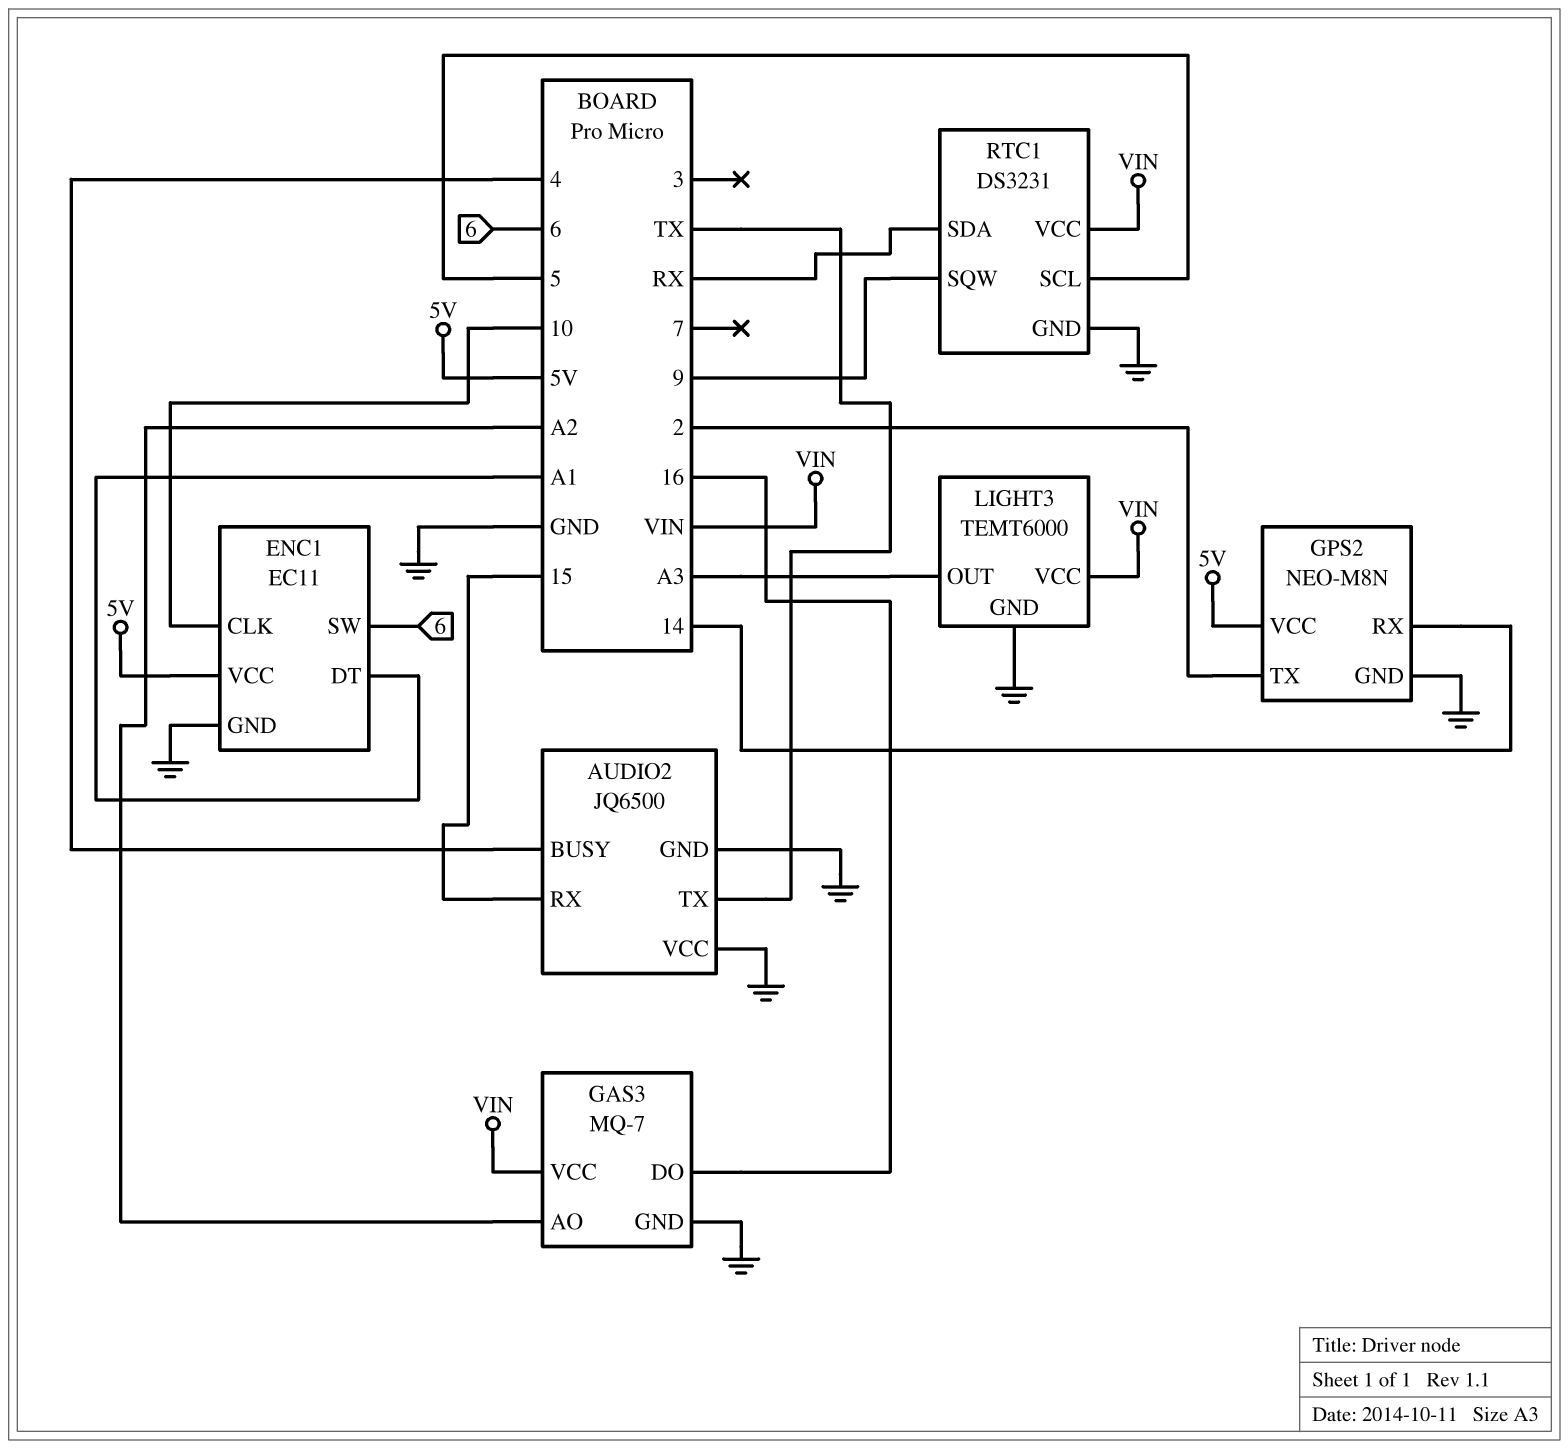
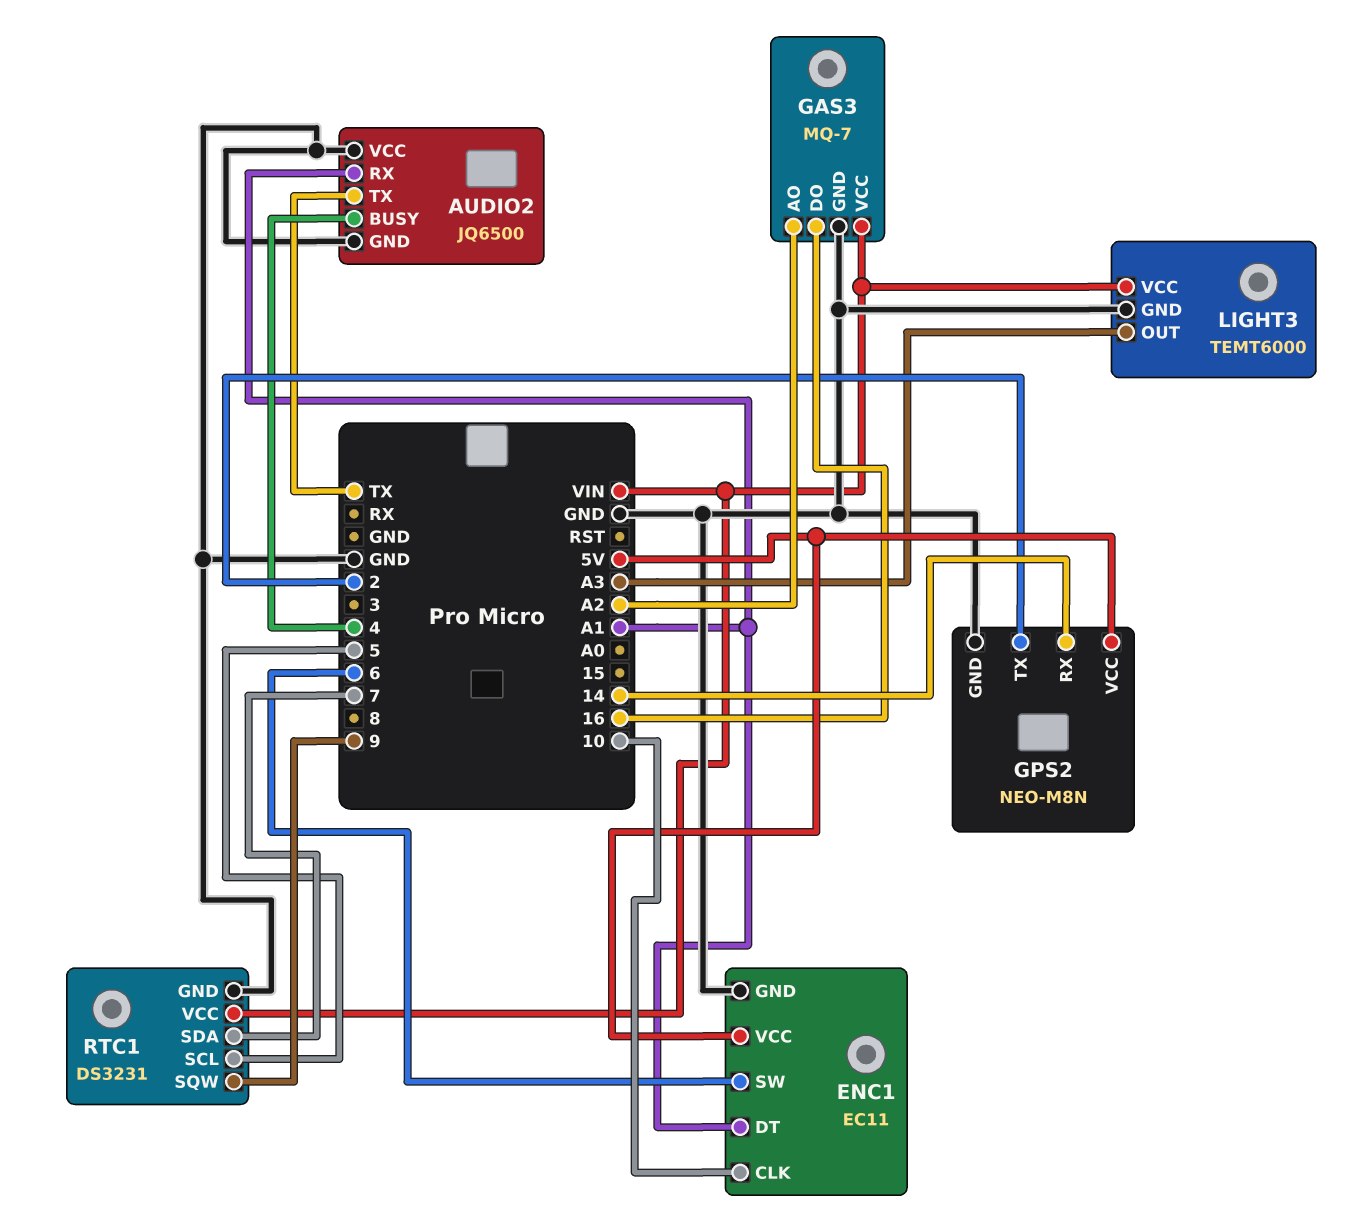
AUDIO2 pin RX: 15 -> A1
RTC1 pin SDA: RX -> 7

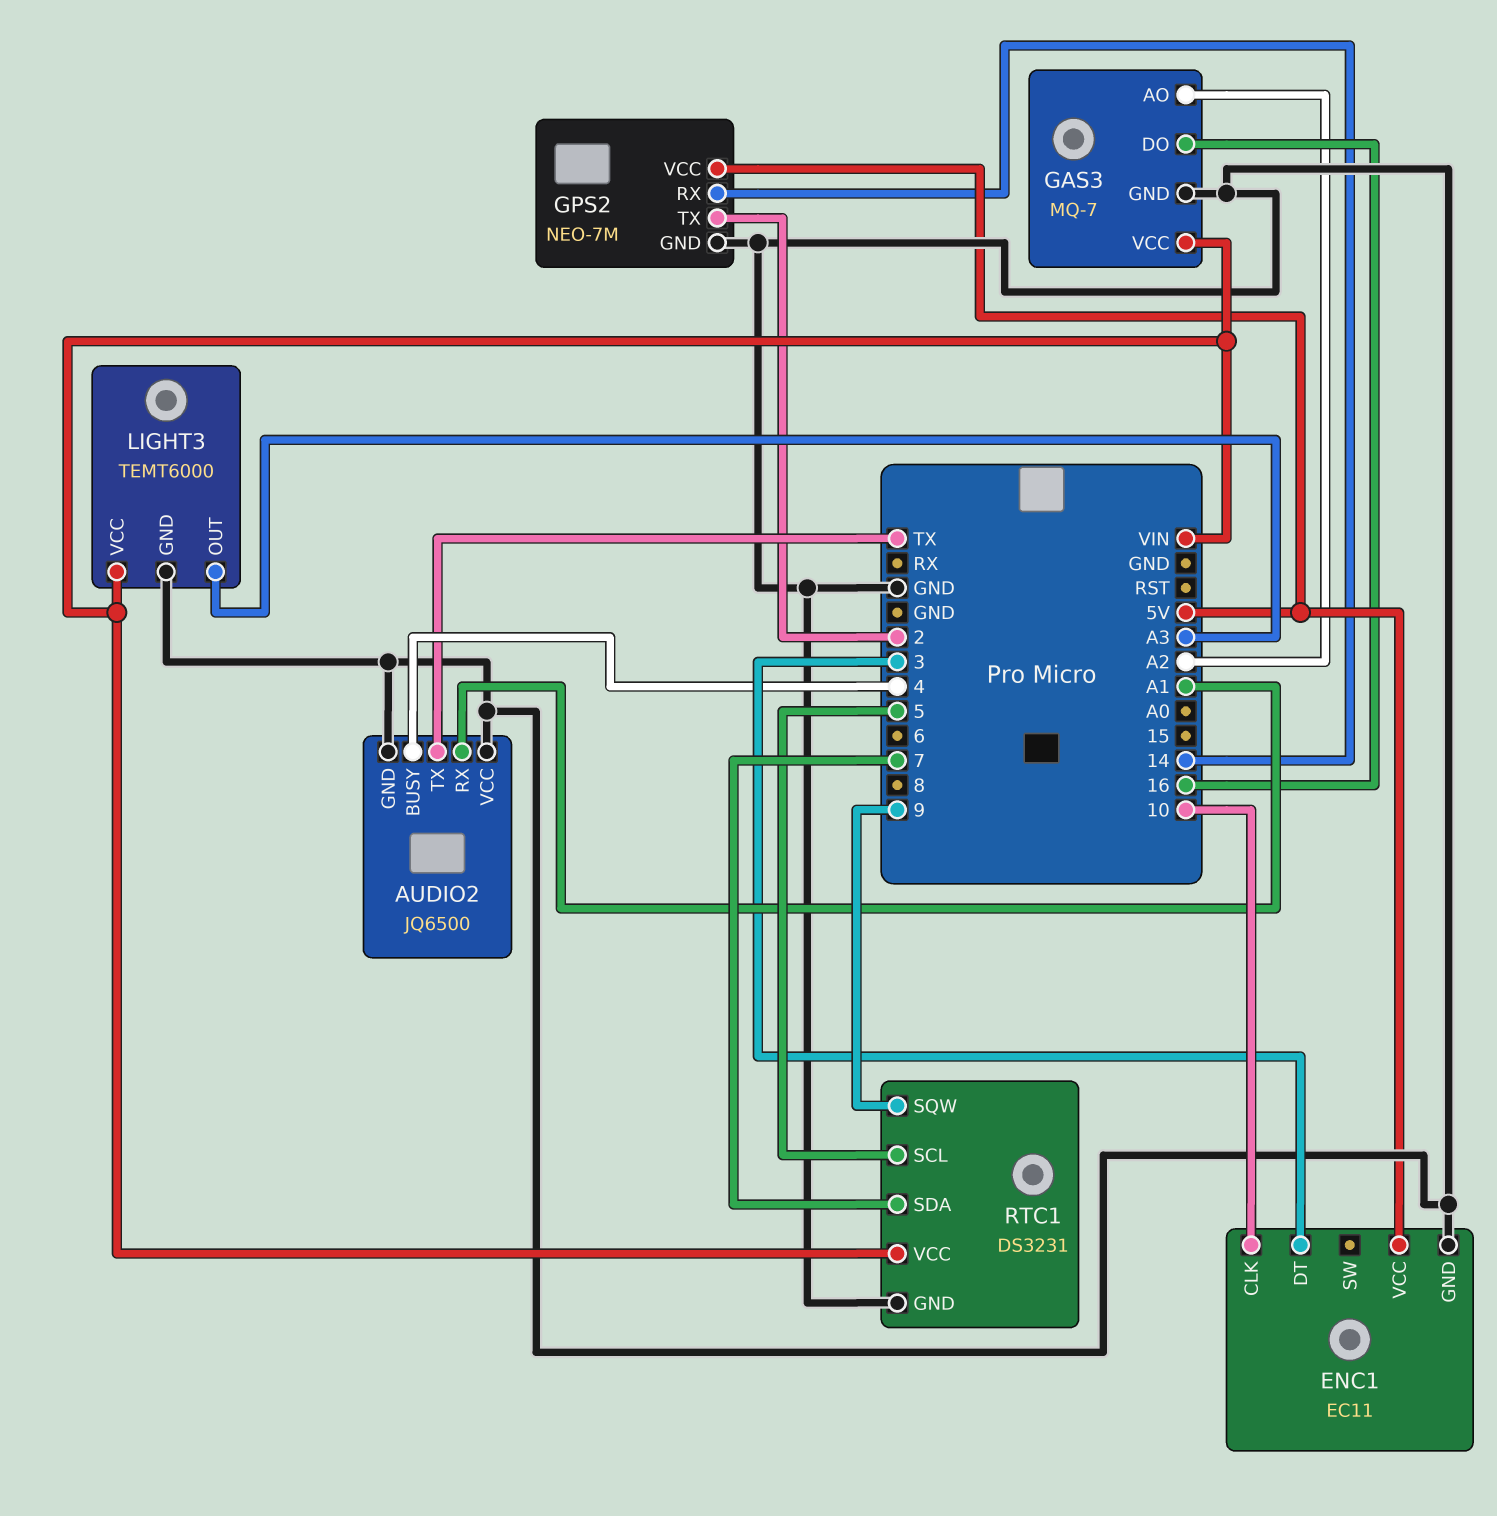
ENC1 pin DT: A1 -> 3
ENC1 pin SW: 6 -> none
GPS2: NEO-M8N -> NEO-7M

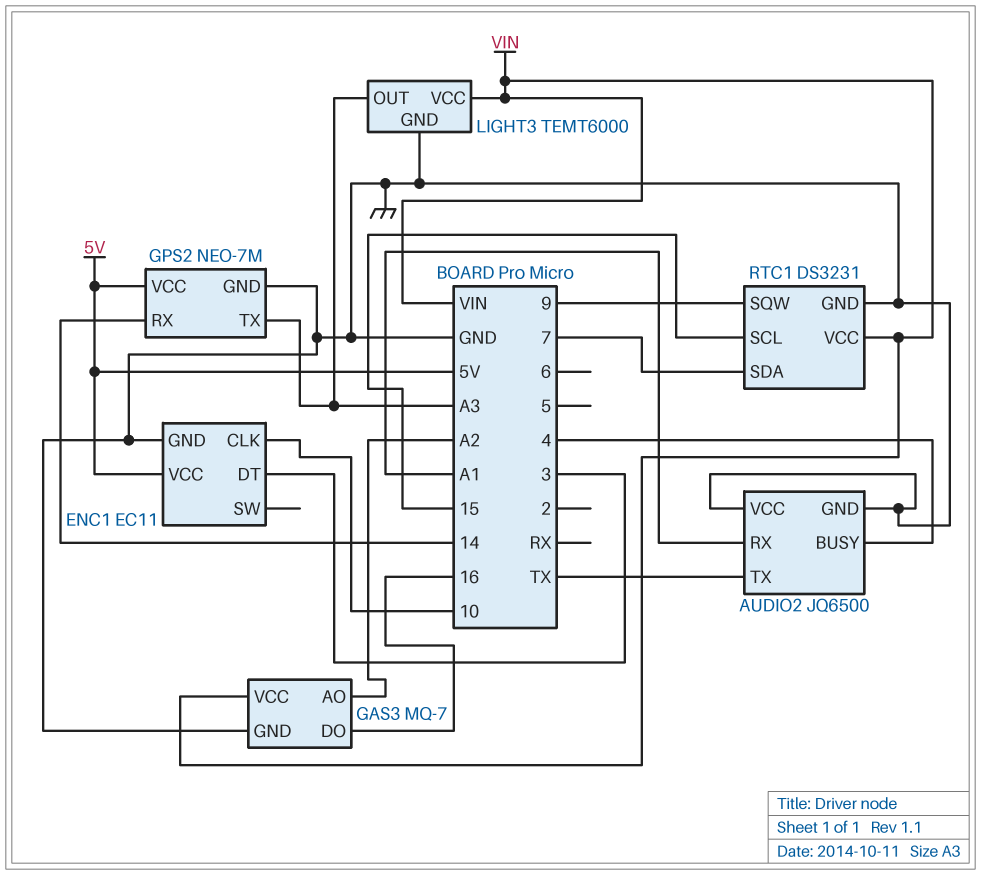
GPS2 pin TX: 2 -> A3
RTC1 pin SCL: 5 -> 15

